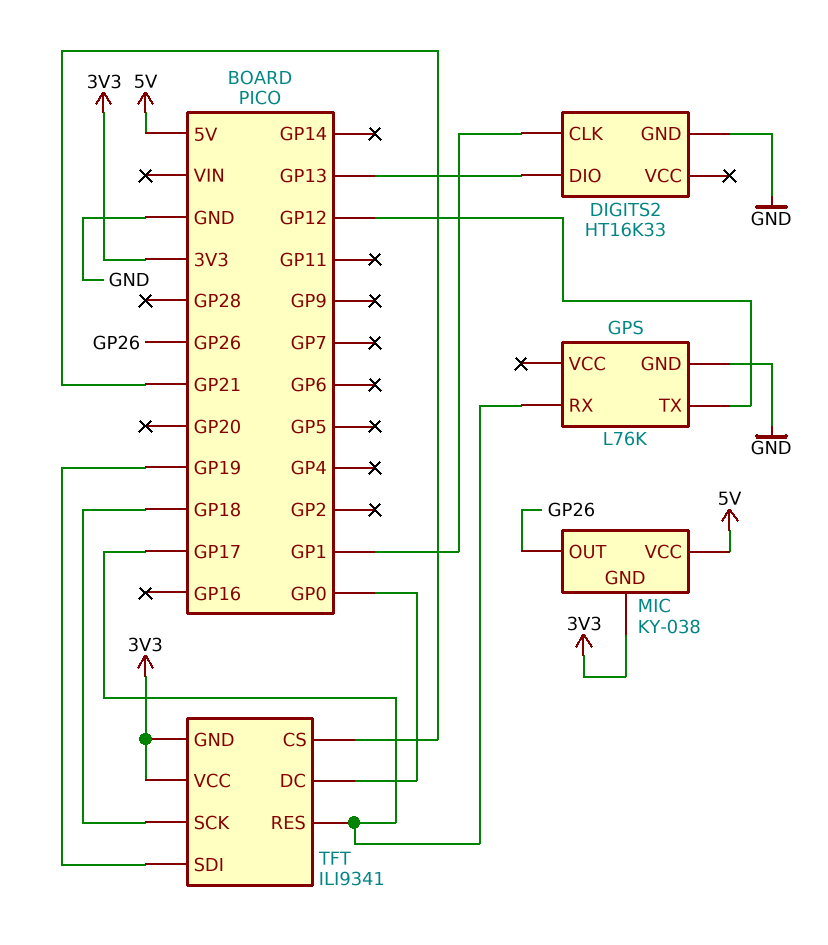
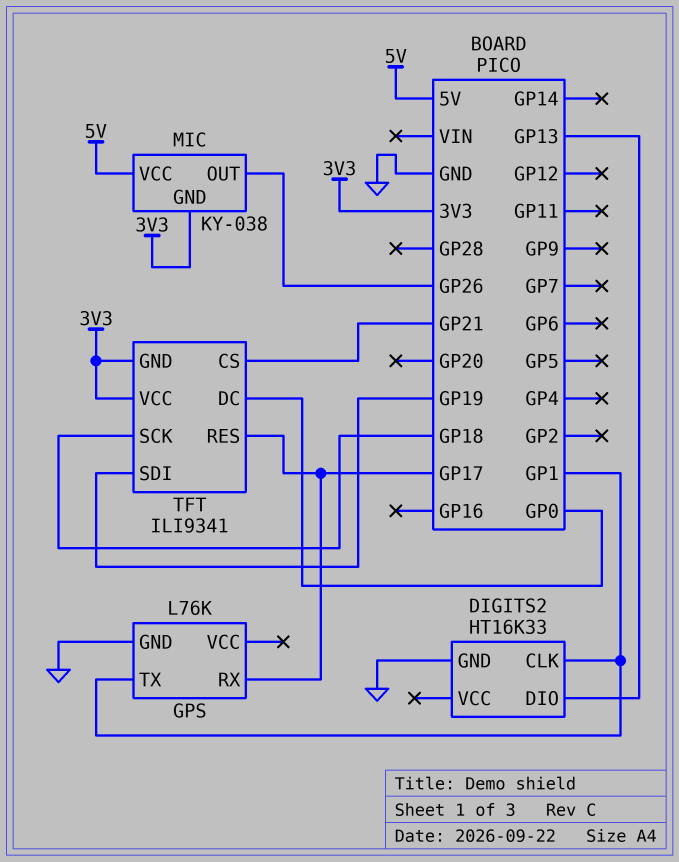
GPS pin TX: GP12 -> GP1

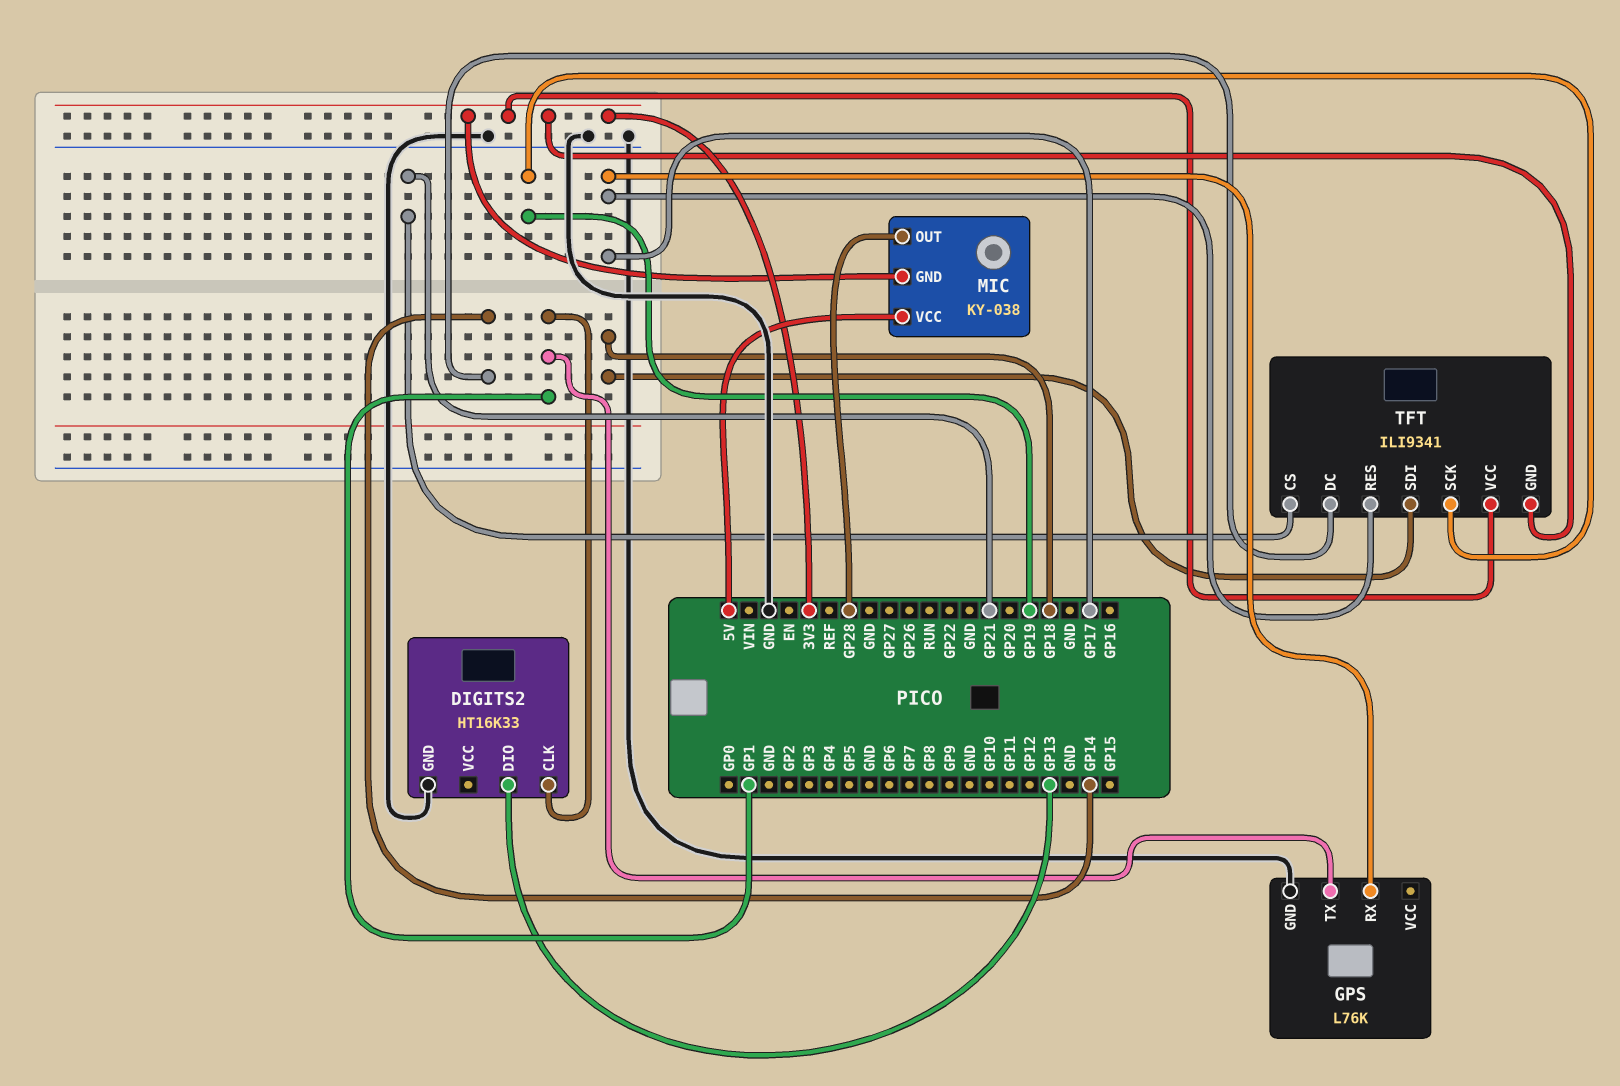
MIC pin OUT: GP26 -> GP28
TFT pin DC: GP0 -> GP14
TFT pin SCK: GP18 -> GP19
TFT pin SDI: GP19 -> GP18

